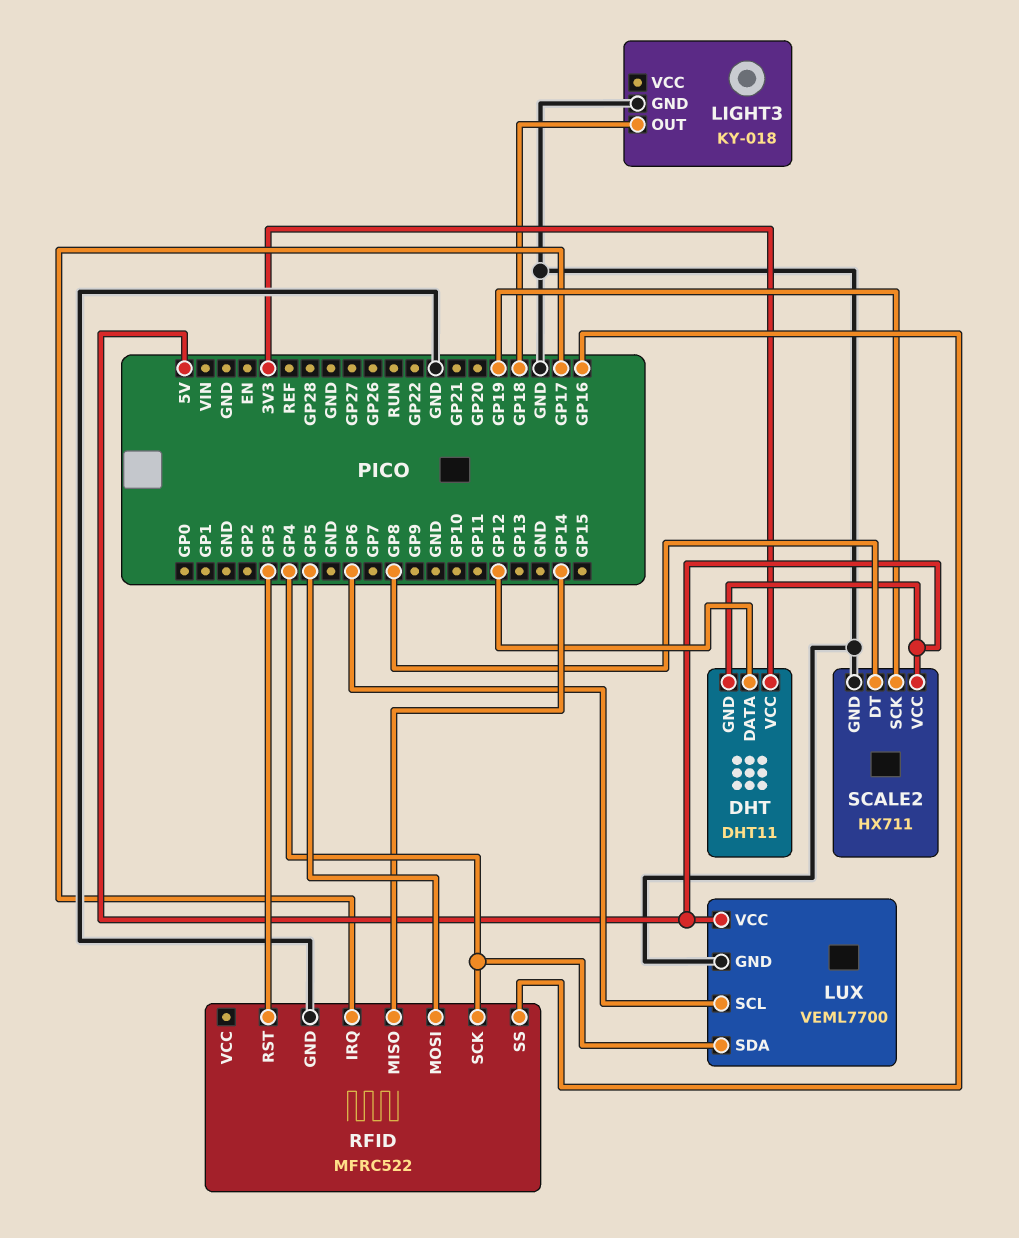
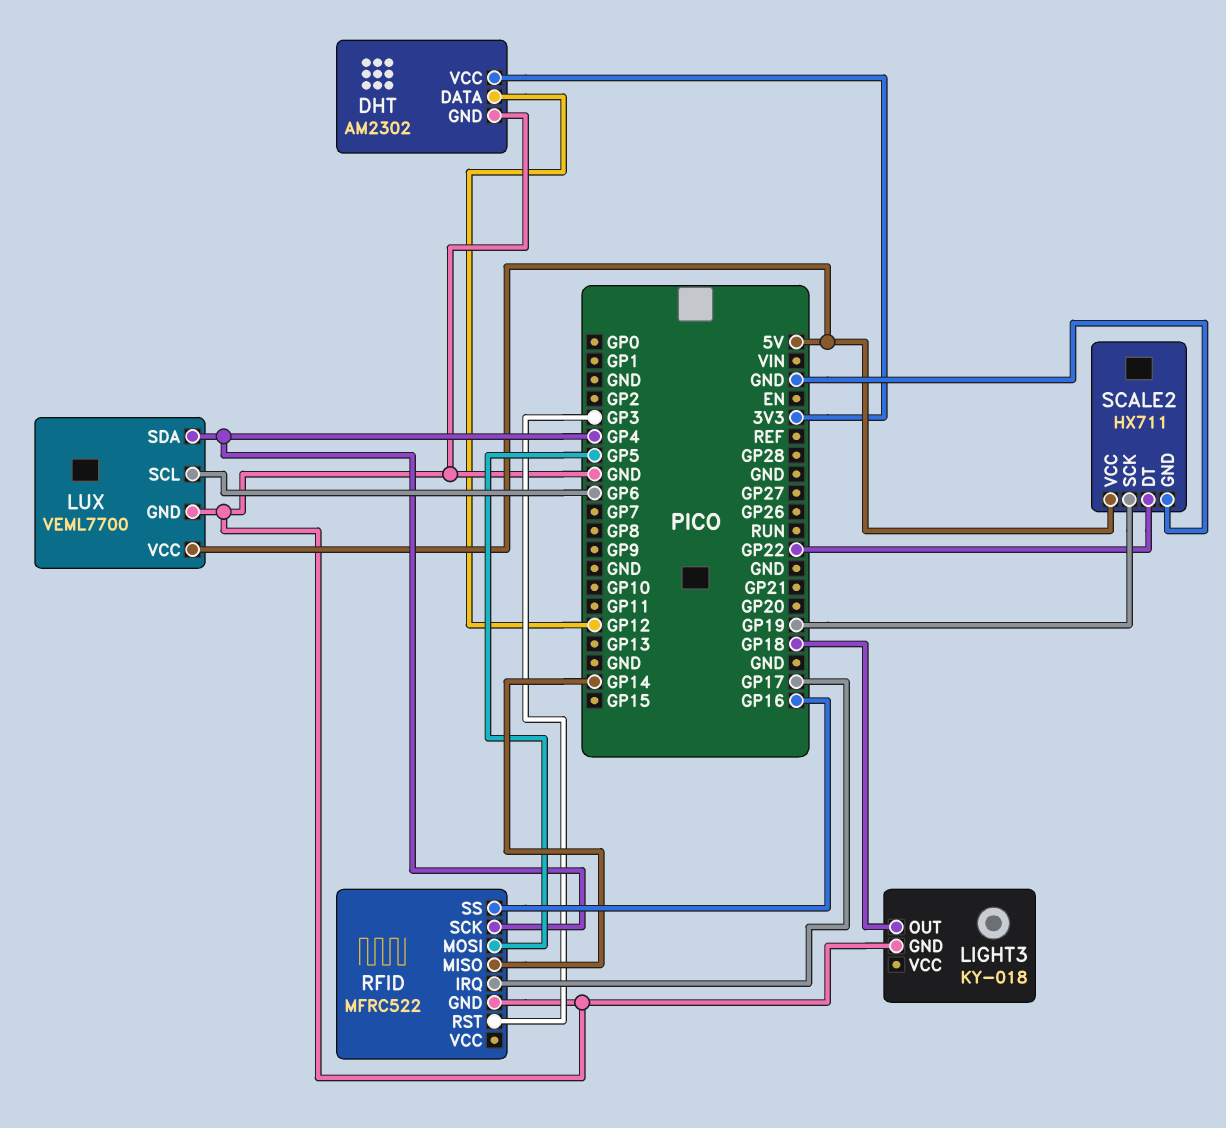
DHT: DHT11 -> AM2302
DHT pin GND: 5V -> GND
SCALE2 pin DT: GP8 -> GP22

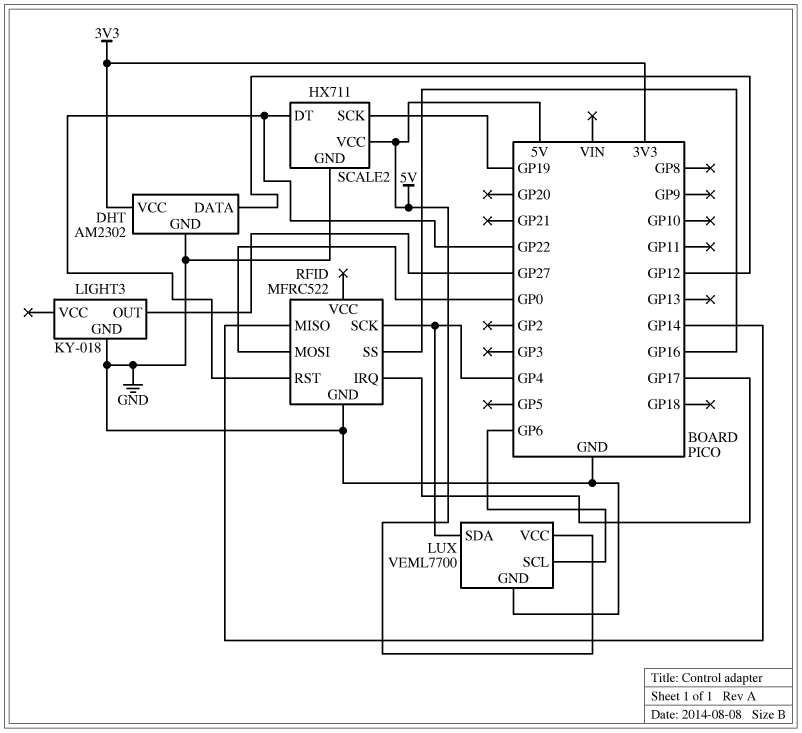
LIGHT3 pin OUT: GP18 -> GP27
RFID pin MOSI: GP5 -> GP0
RFID pin RST: GP3 -> GP22

